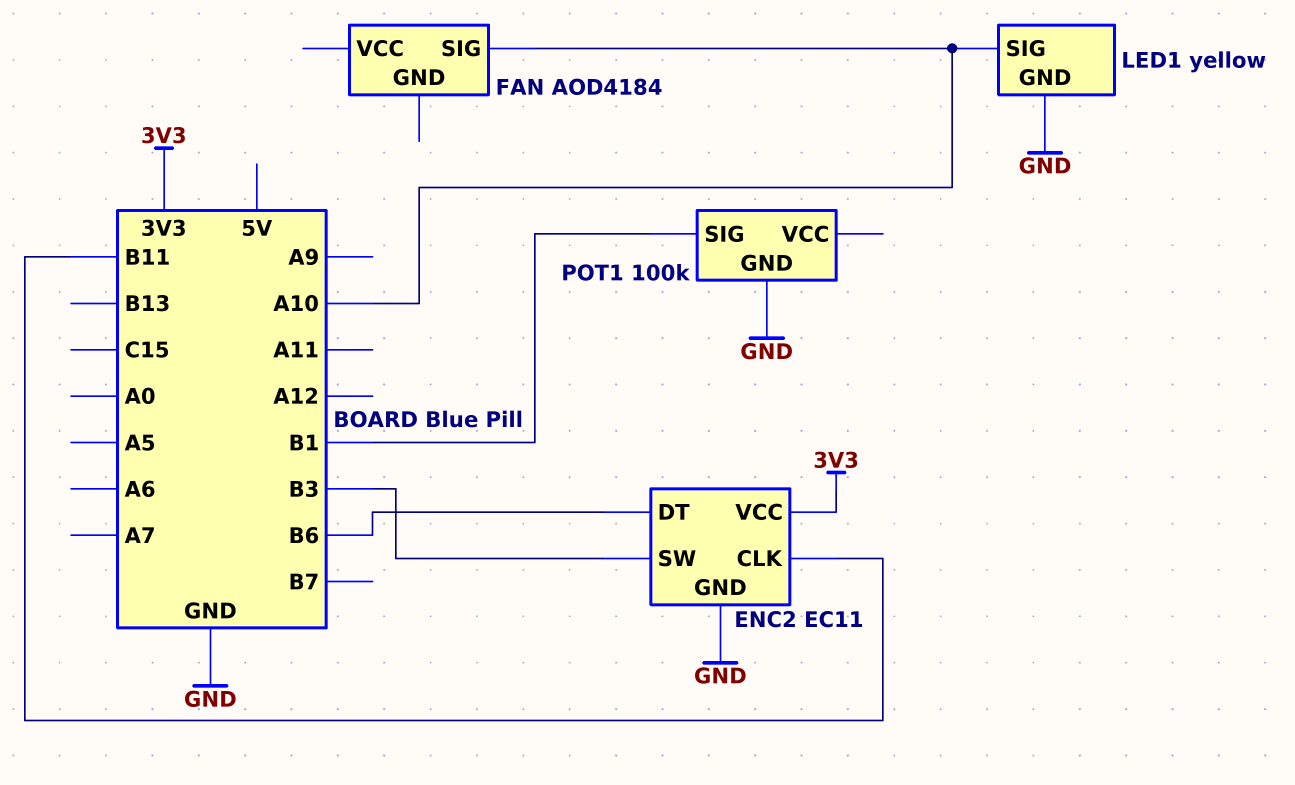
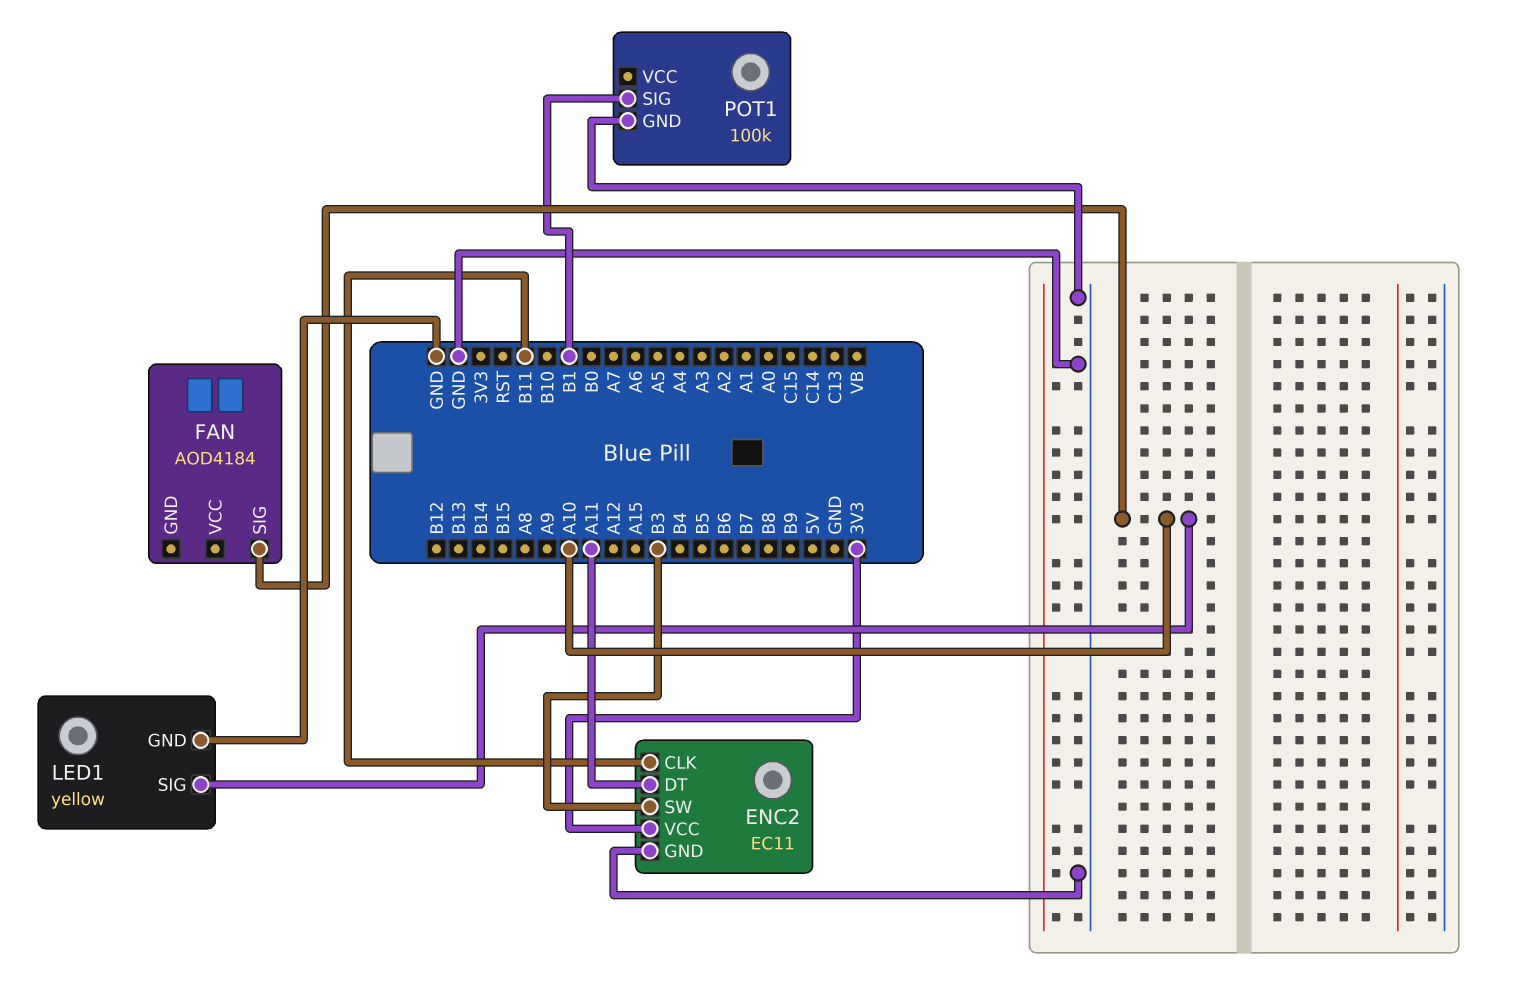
ENC2 pin DT: B6 -> A11

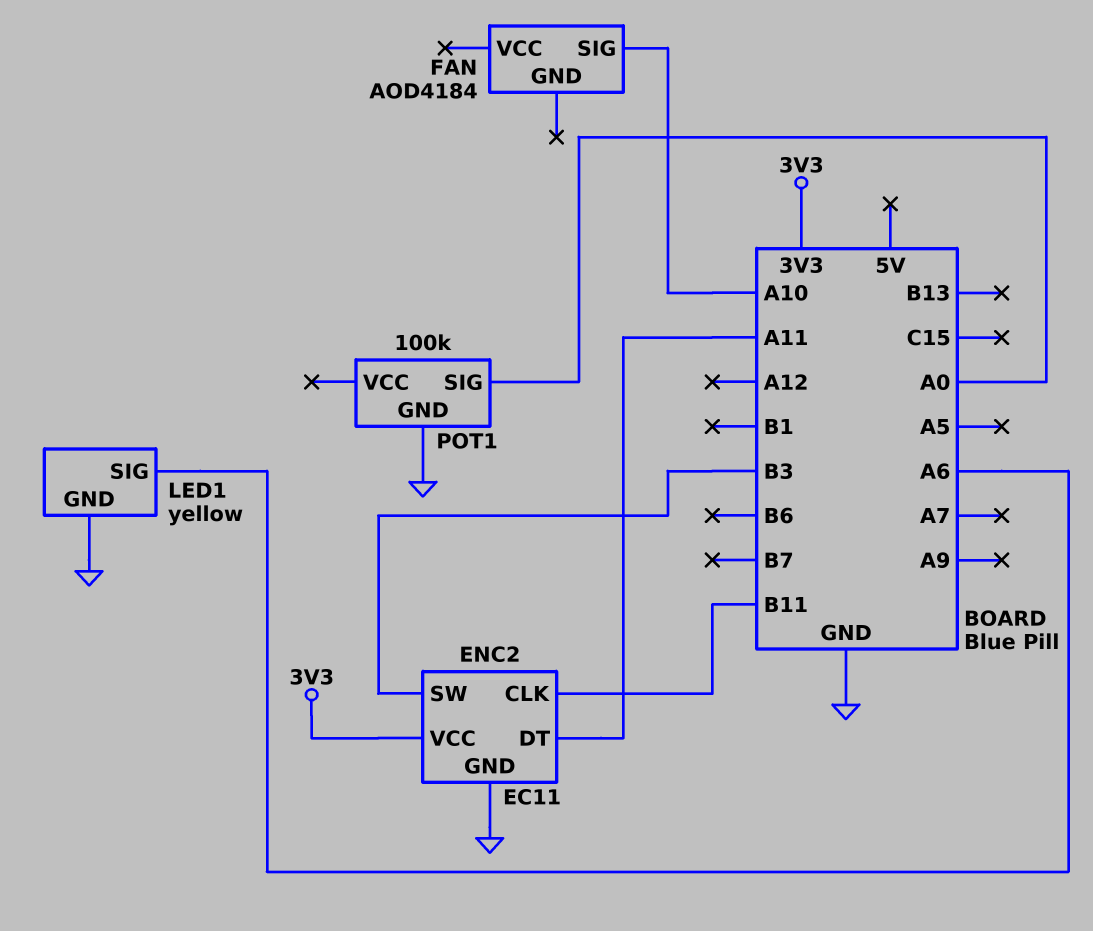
LED1 pin SIG: A10 -> A6
POT1 pin SIG: B1 -> A0

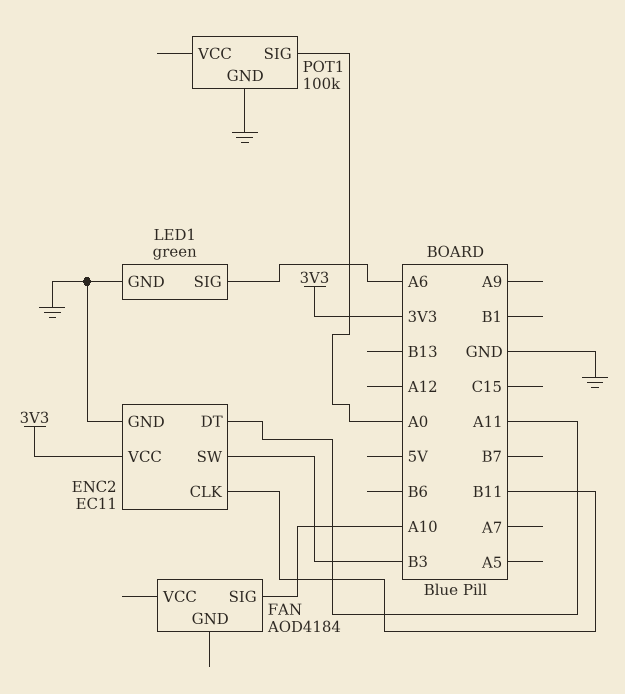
LED1: yellow -> green

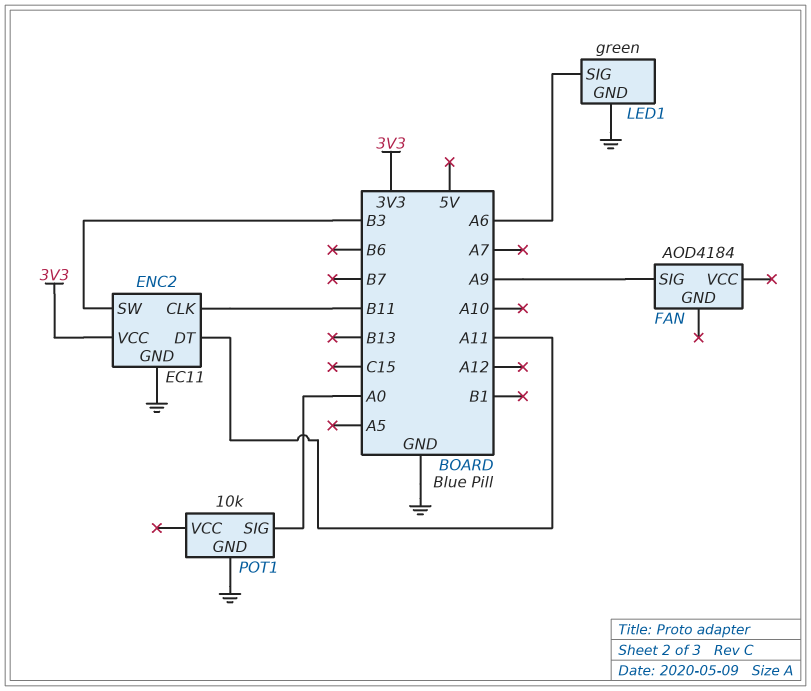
FAN pin SIG: A10 -> A9
POT1: 100k -> 10k

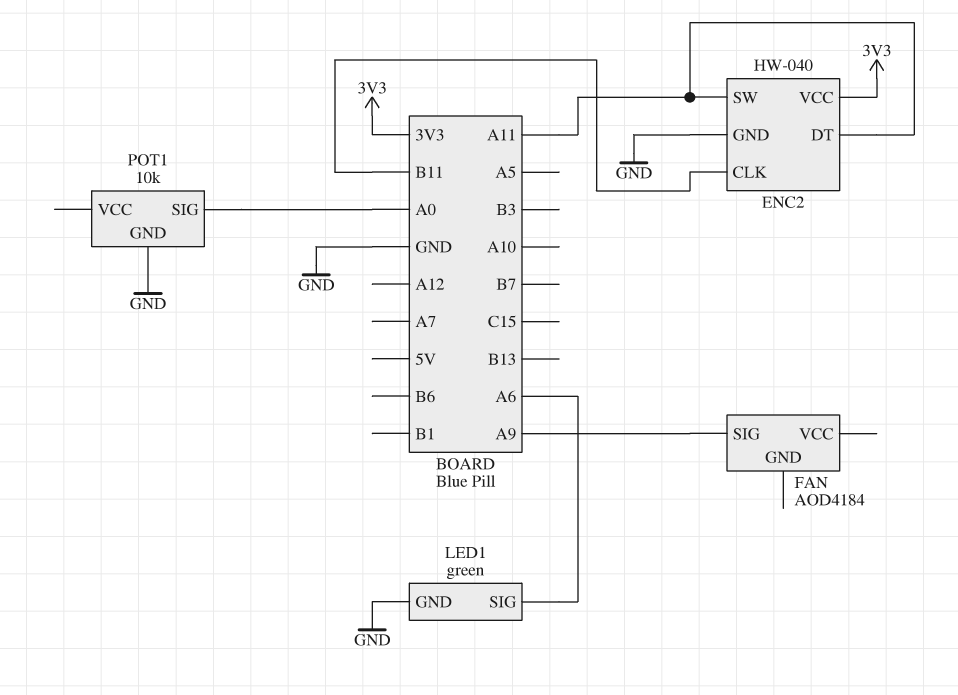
ENC2: EC11 -> HW-040
ENC2 pin SW: B3 -> A11

